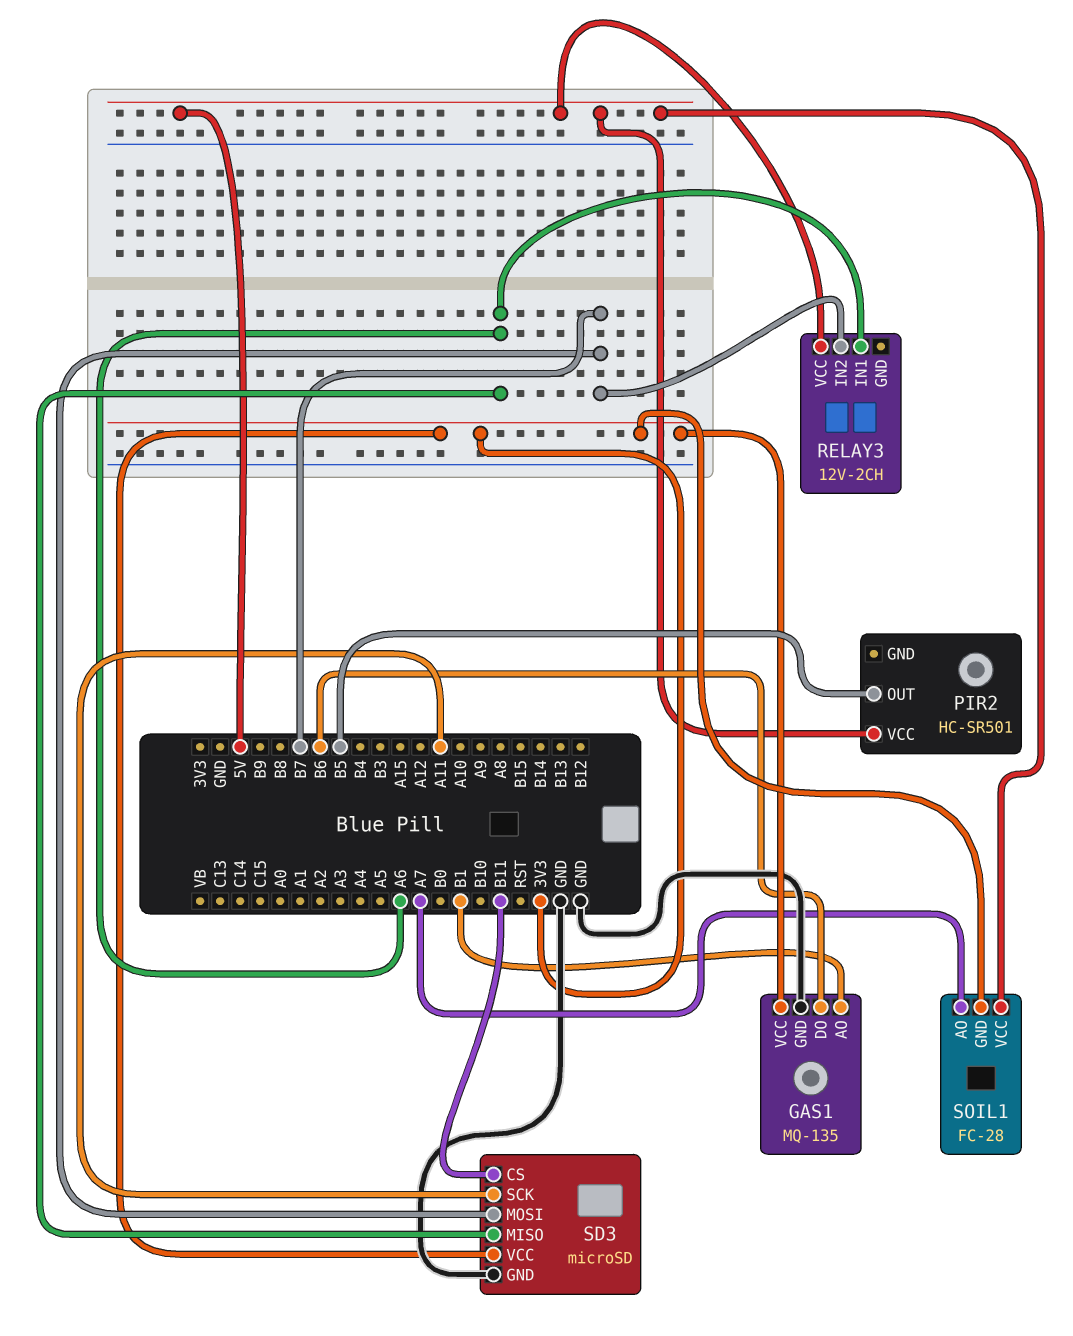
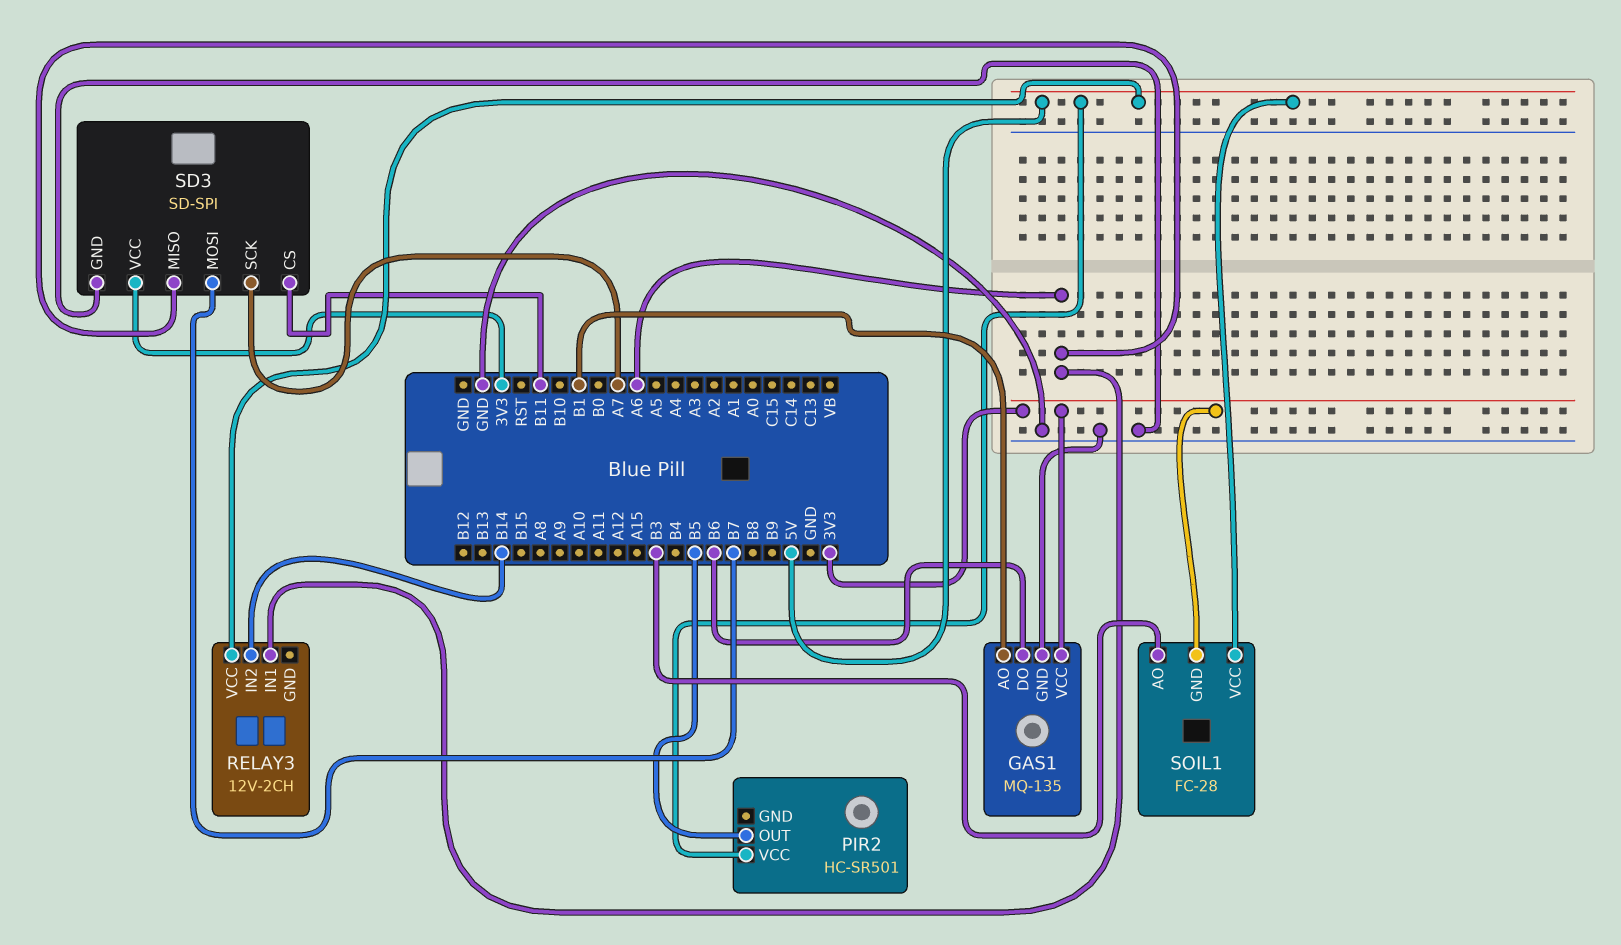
RELAY3 pin IN2: B7 -> B14
SD3: microSD -> SD-SPI
SD3 pin SCK: A11 -> A7
SOIL1 pin AO: A7 -> B3

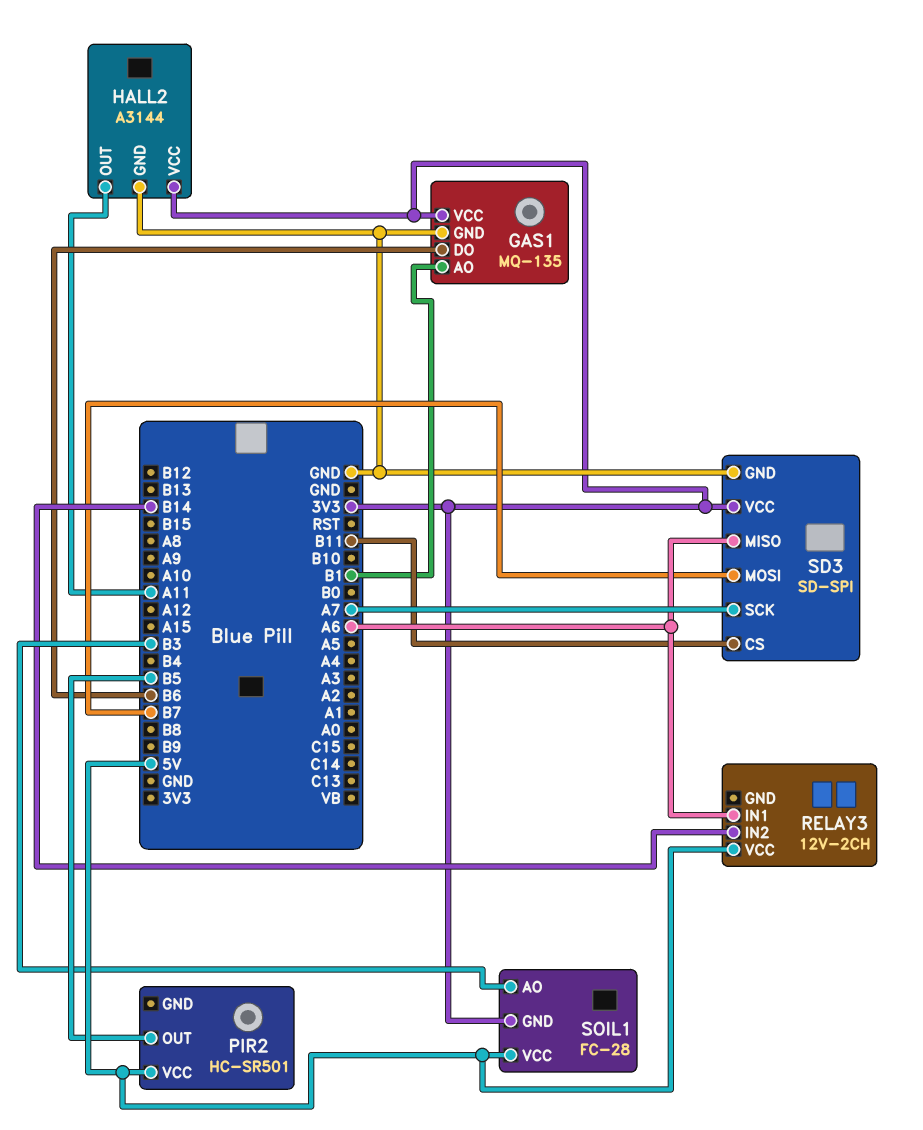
HALL2: none -> A3144
HALL2 pin GND: none -> GND
HALL2 pin OUT: none -> A11
HALL2 pin VCC: none -> 3V3

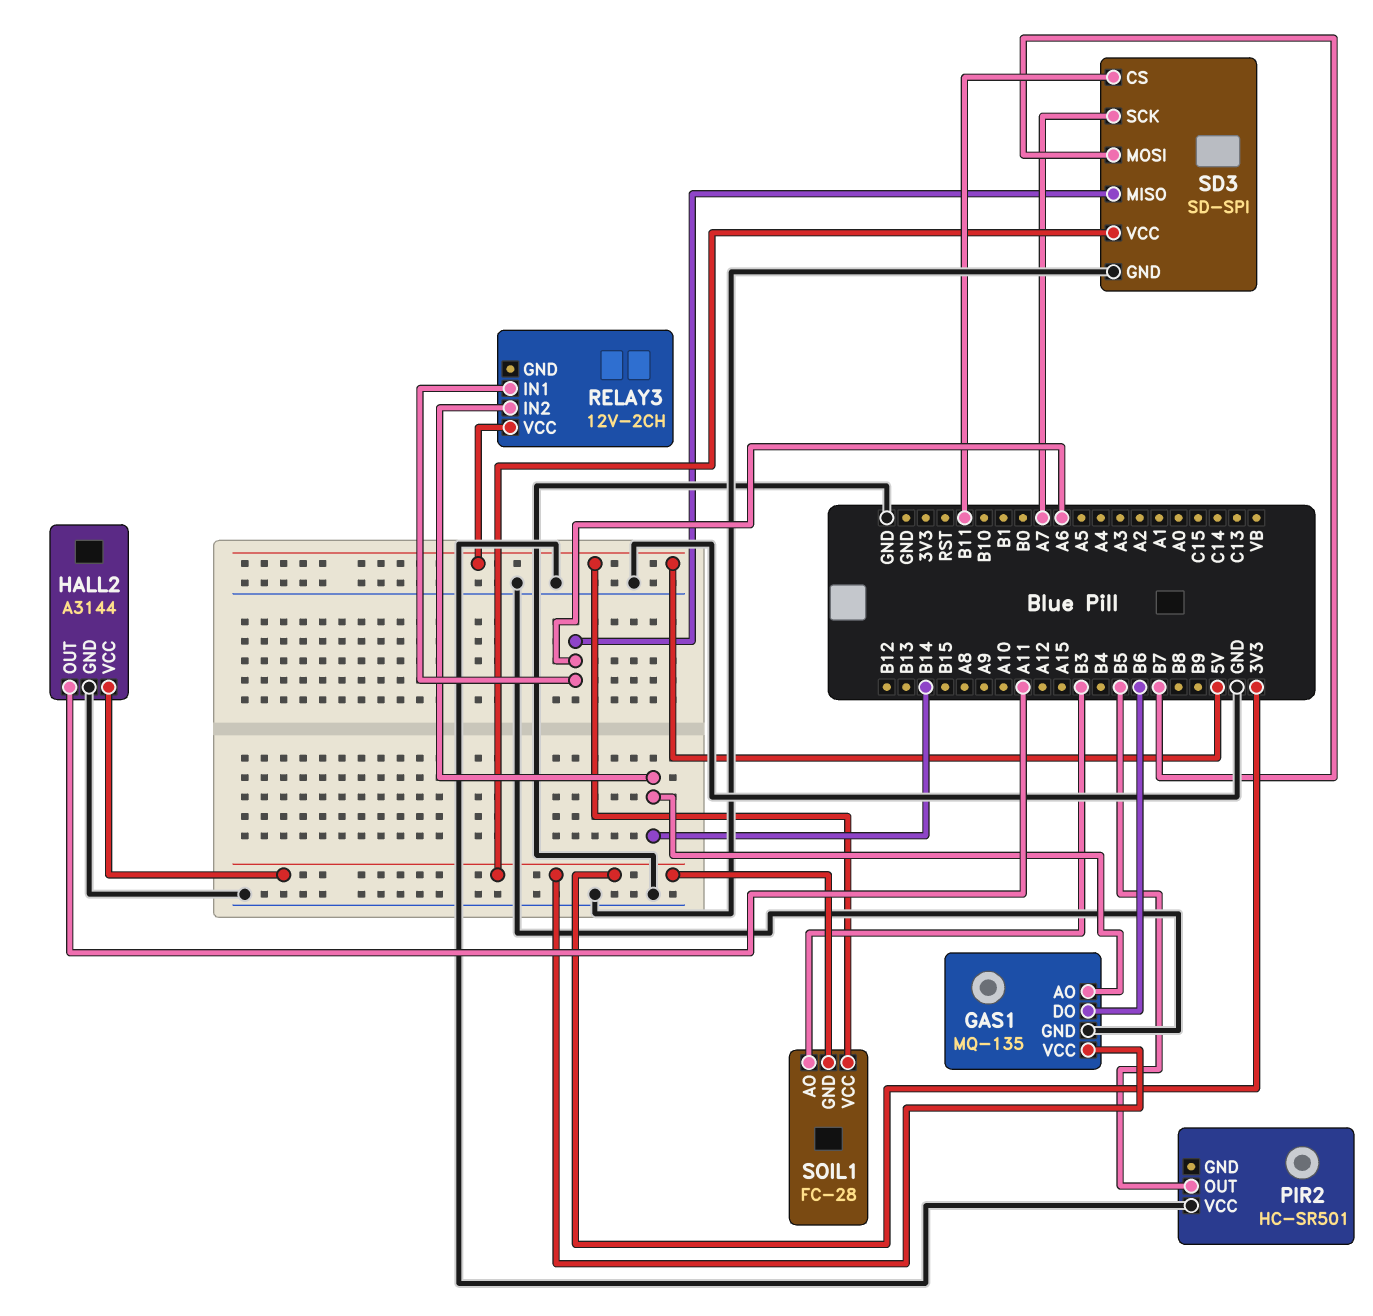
GAS1 pin AO: B1 -> B14
PIR2 pin VCC: 5V -> GND

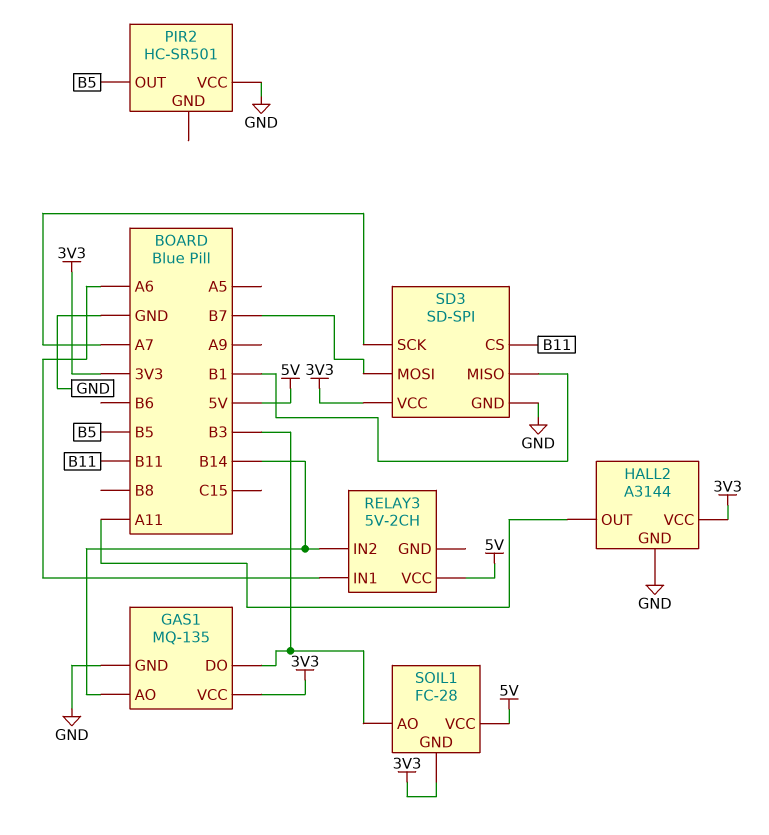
GAS1 pin DO: B6 -> B3
RELAY3: 12V-2CH -> 5V-2CH
SD3 pin MISO: A6 -> B1

